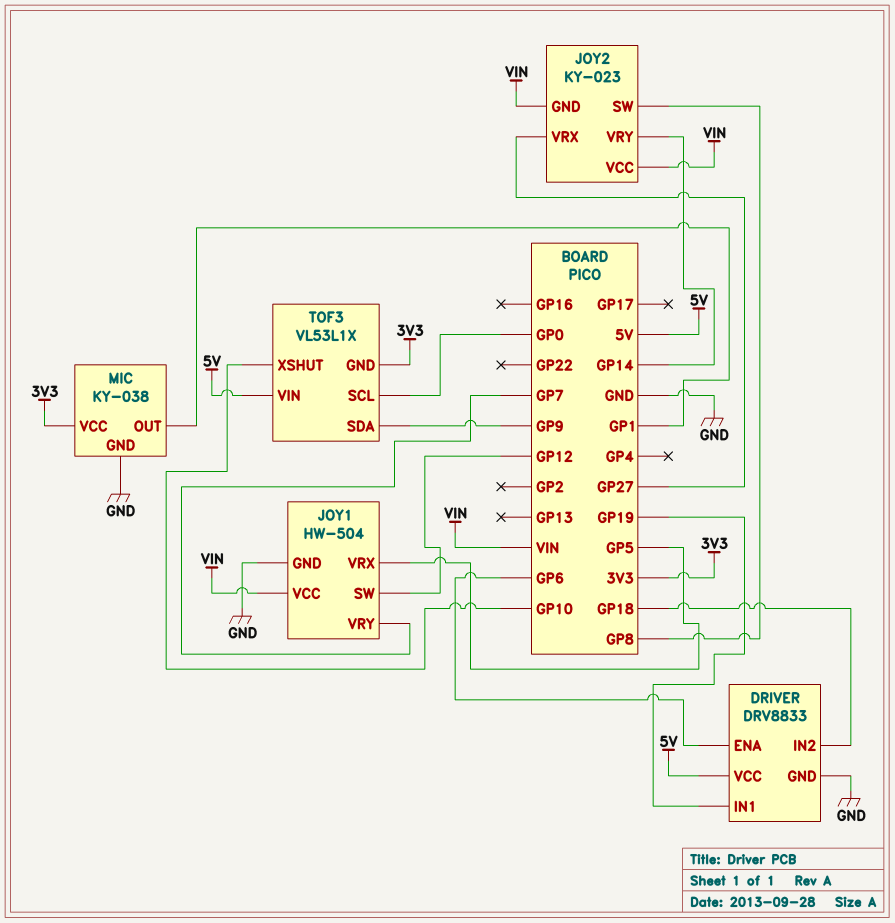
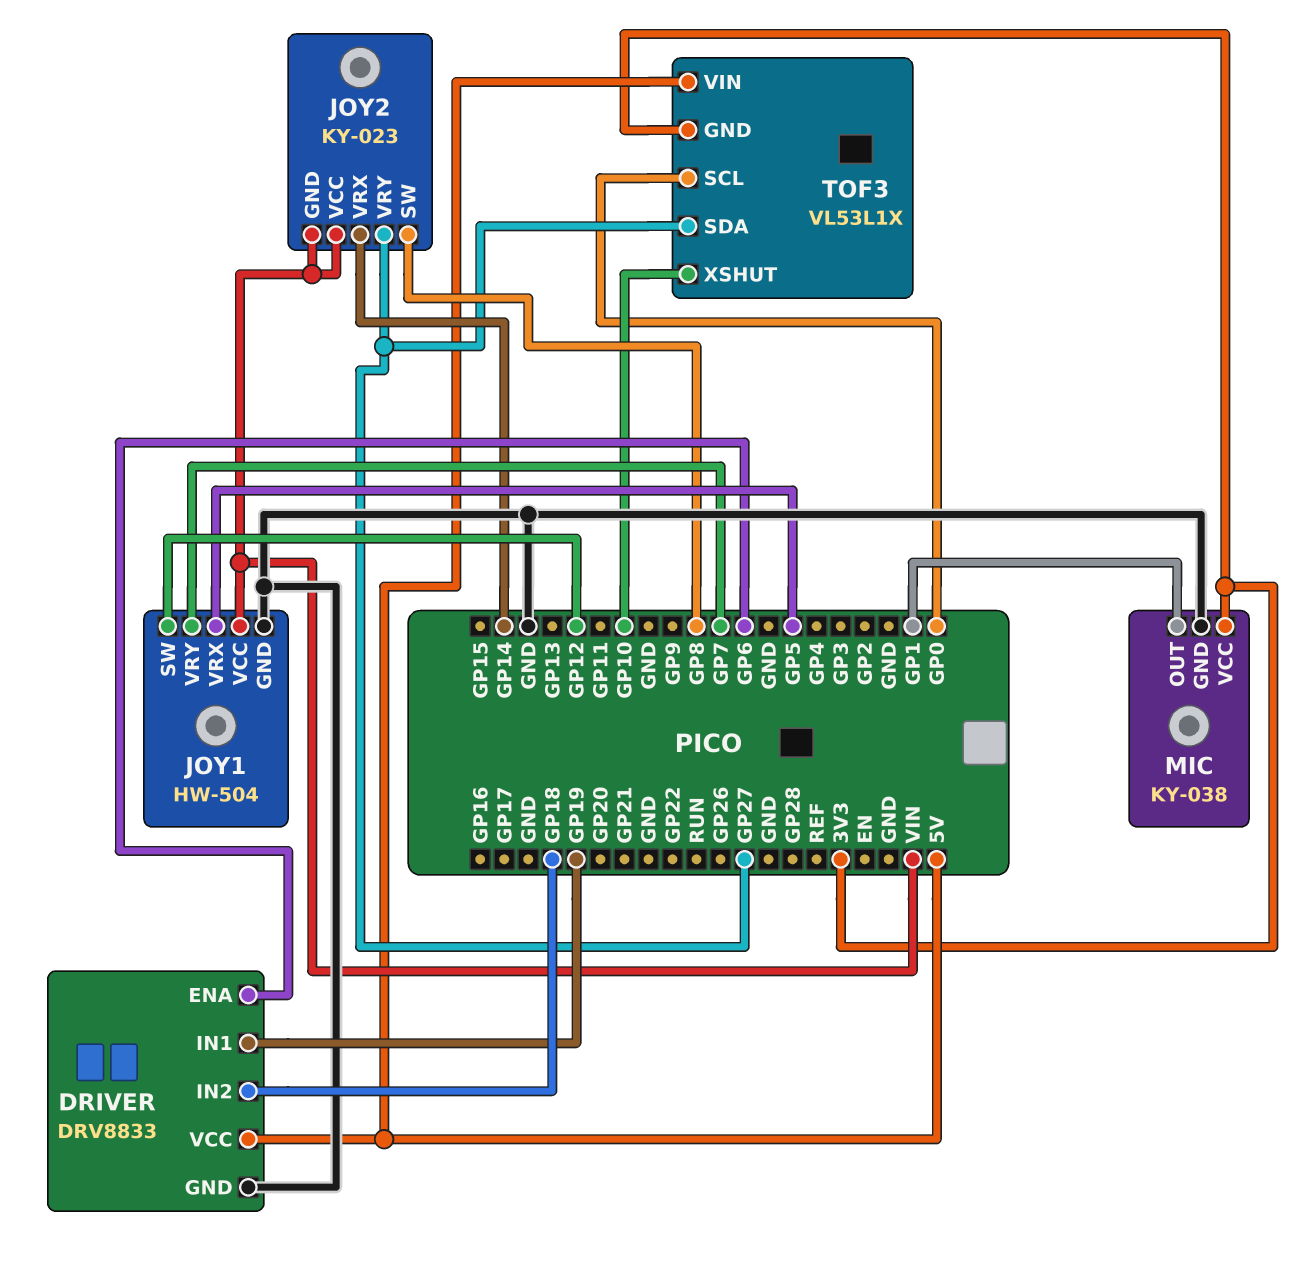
JOY2 pin VRX: GP27 -> GP14
JOY2 pin VRY: GP14 -> GP27
TOF3 pin SDA: GP9 -> GP27

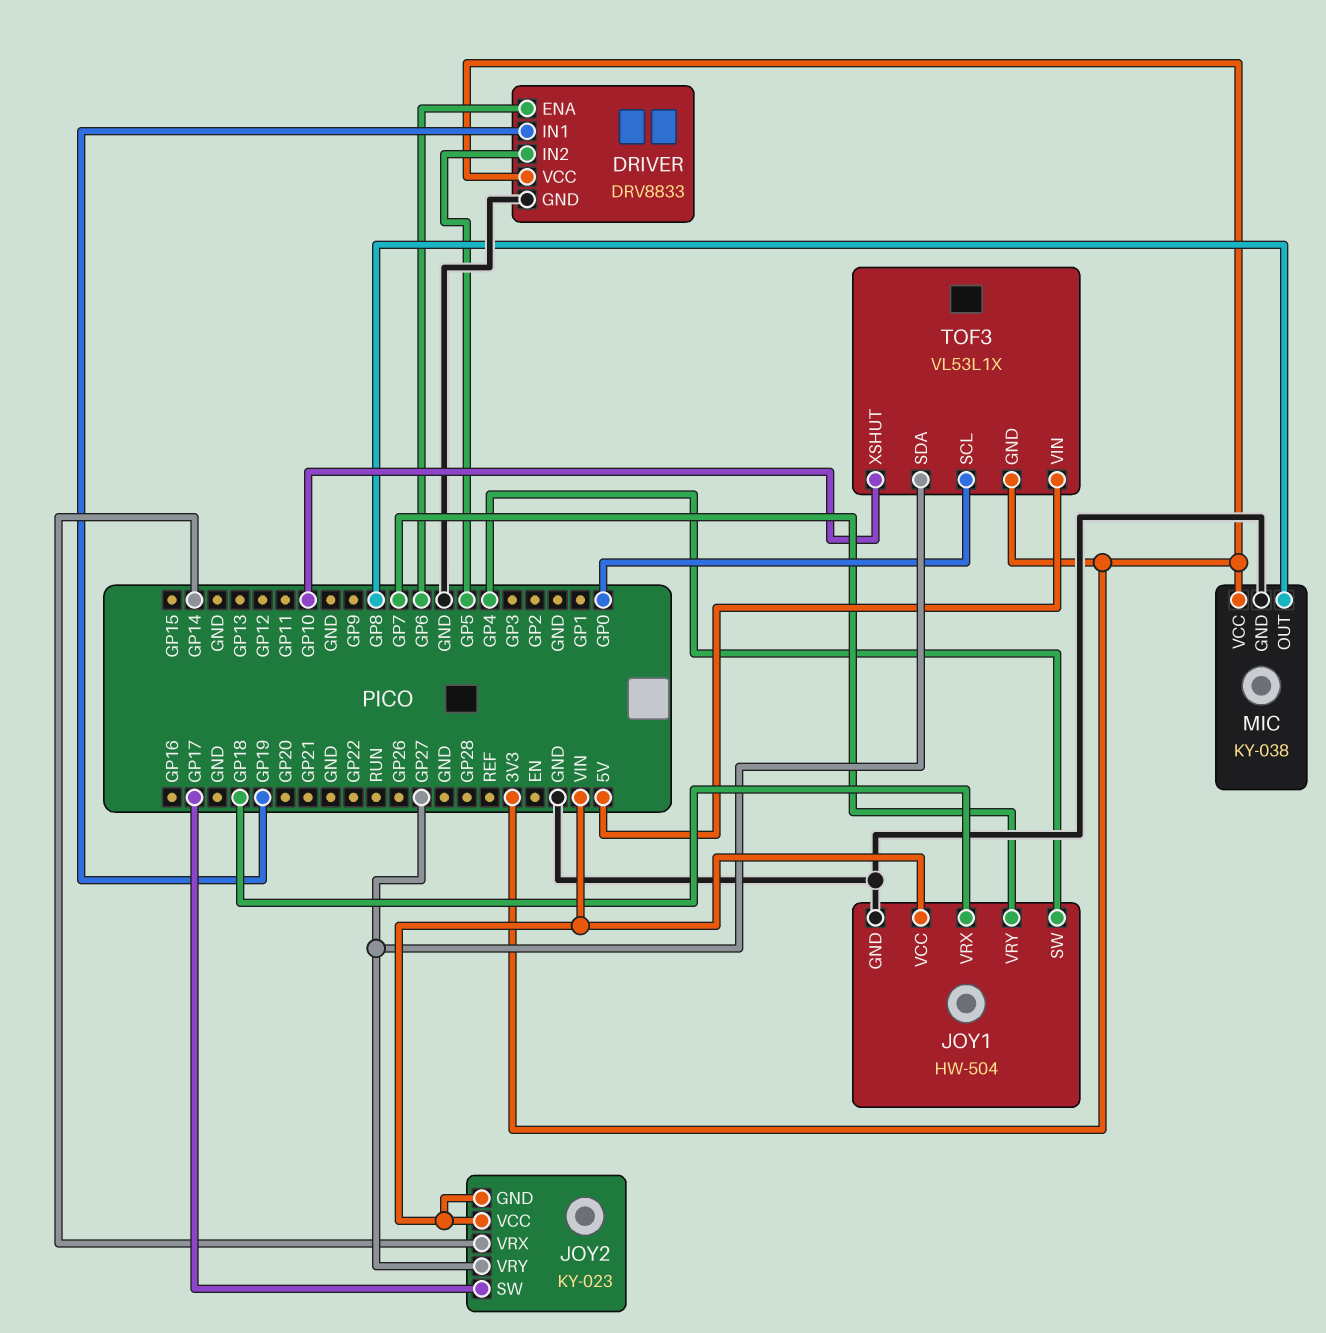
DRIVER pin IN2: GP18 -> GP5
DRIVER pin VCC: 5V -> 3V3
JOY1 pin SW: GP12 -> GP4
JOY1 pin VRX: GP5 -> GP18
JOY2 pin SW: GP8 -> GP17
MIC pin OUT: GP1 -> GP8

